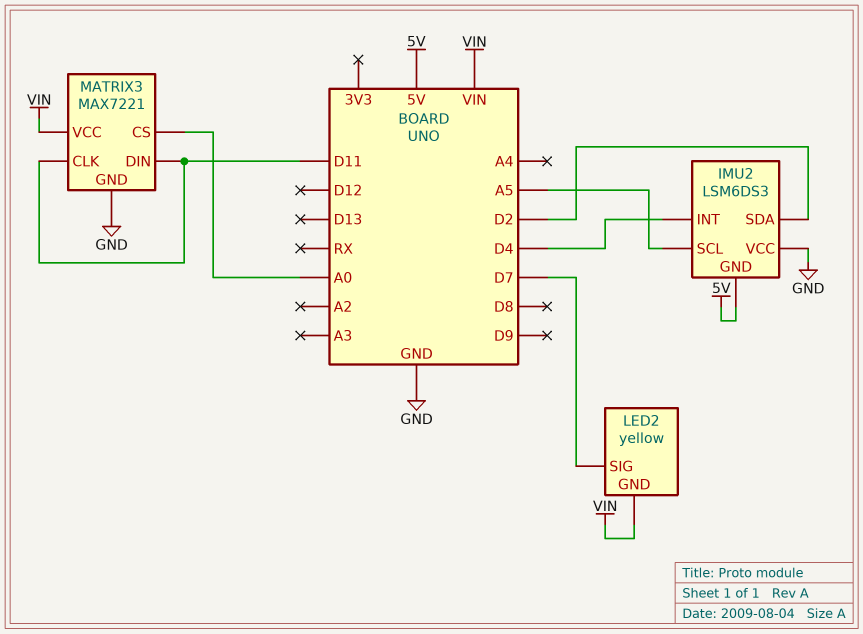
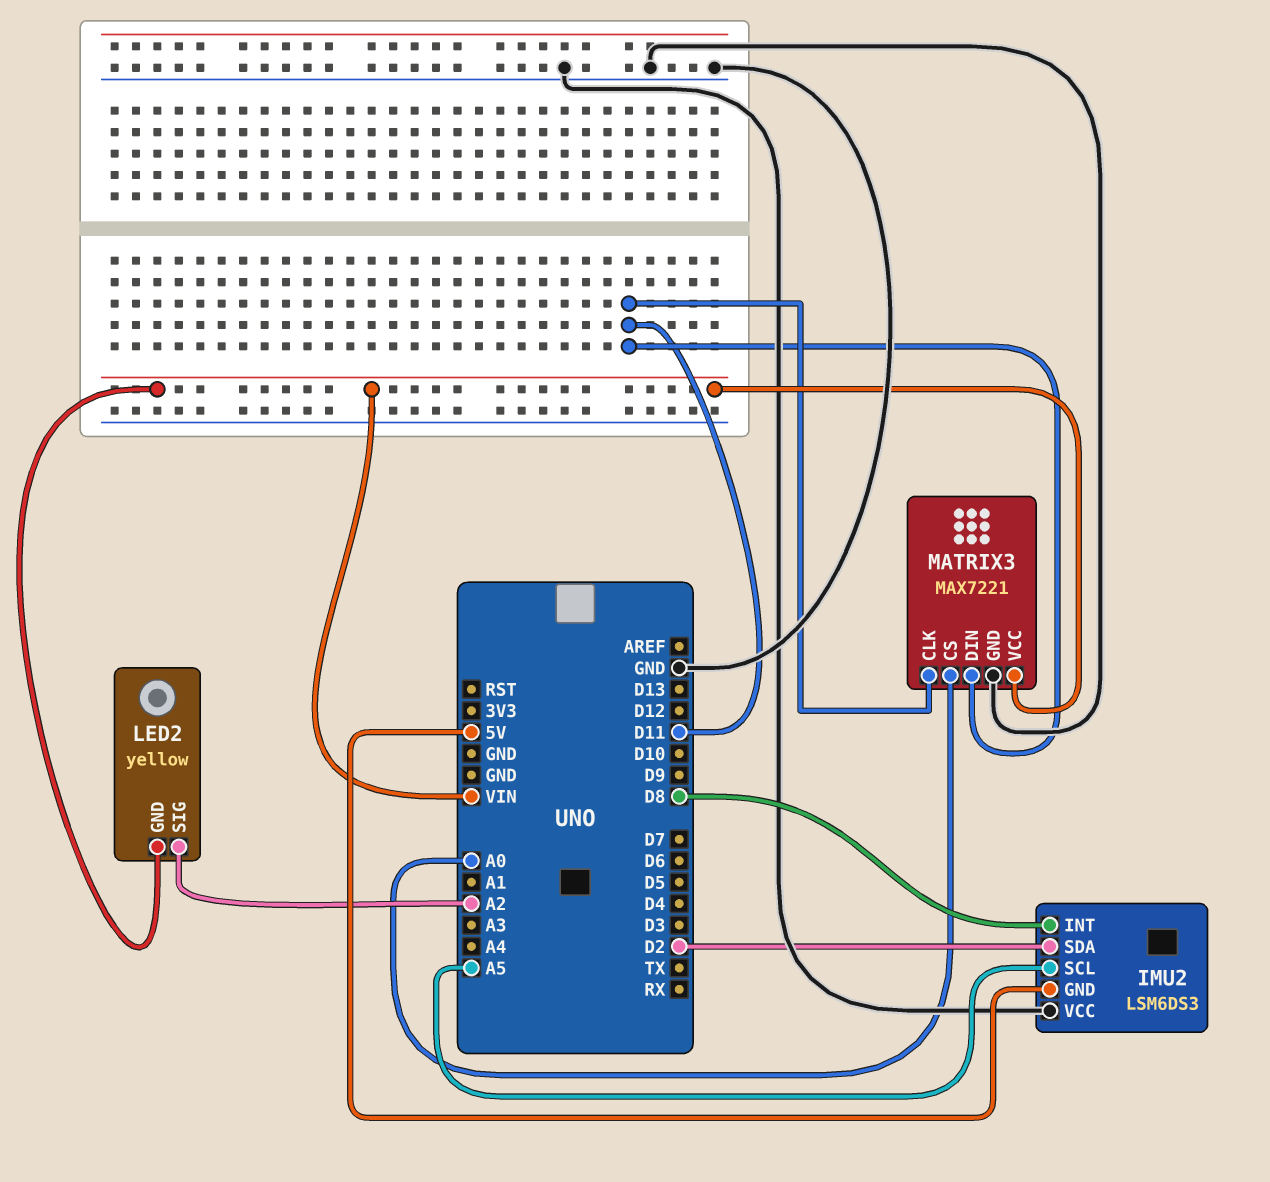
IMU2 pin INT: D4 -> D8
LED2 pin SIG: D7 -> A2

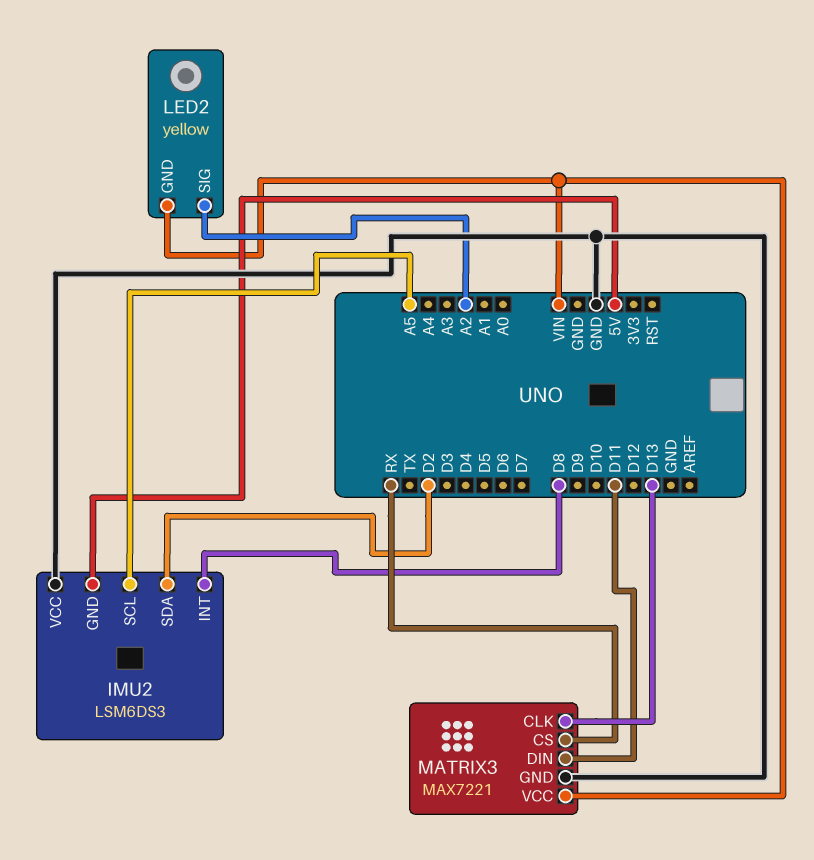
MATRIX3 pin CLK: D11 -> D13
MATRIX3 pin CS: A0 -> RX

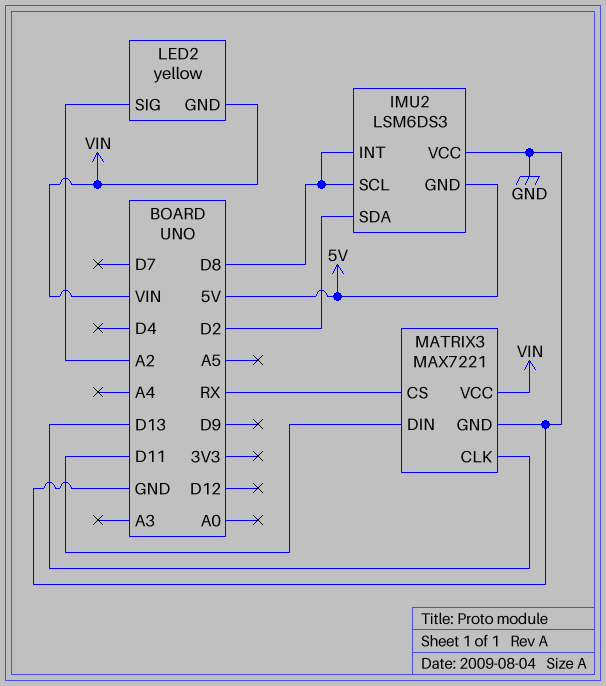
IMU2 pin SCL: A5 -> D8

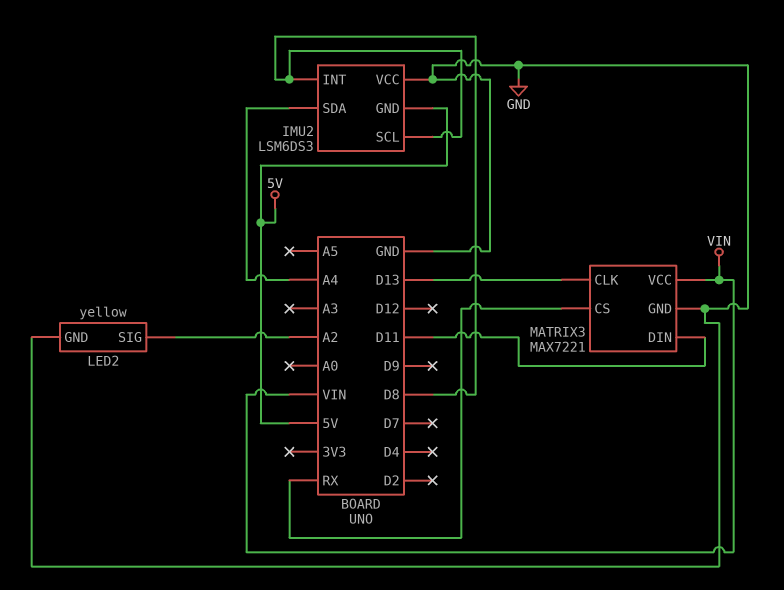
IMU2 pin SDA: D2 -> A4
LED2 pin GND: VIN -> GND

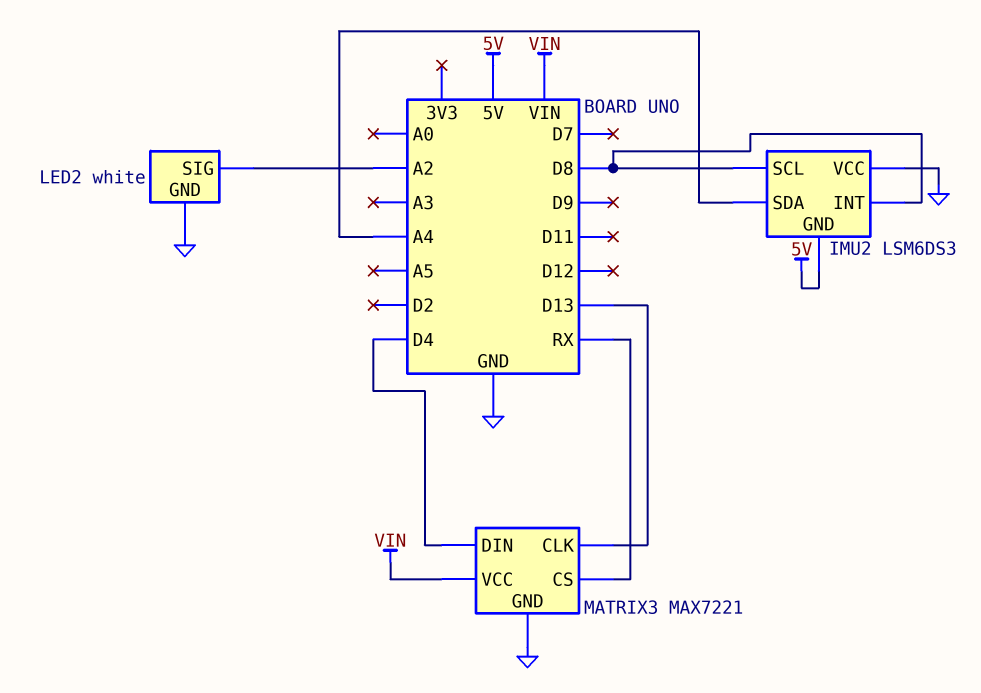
LED2: yellow -> white
MATRIX3 pin DIN: D11 -> D4

